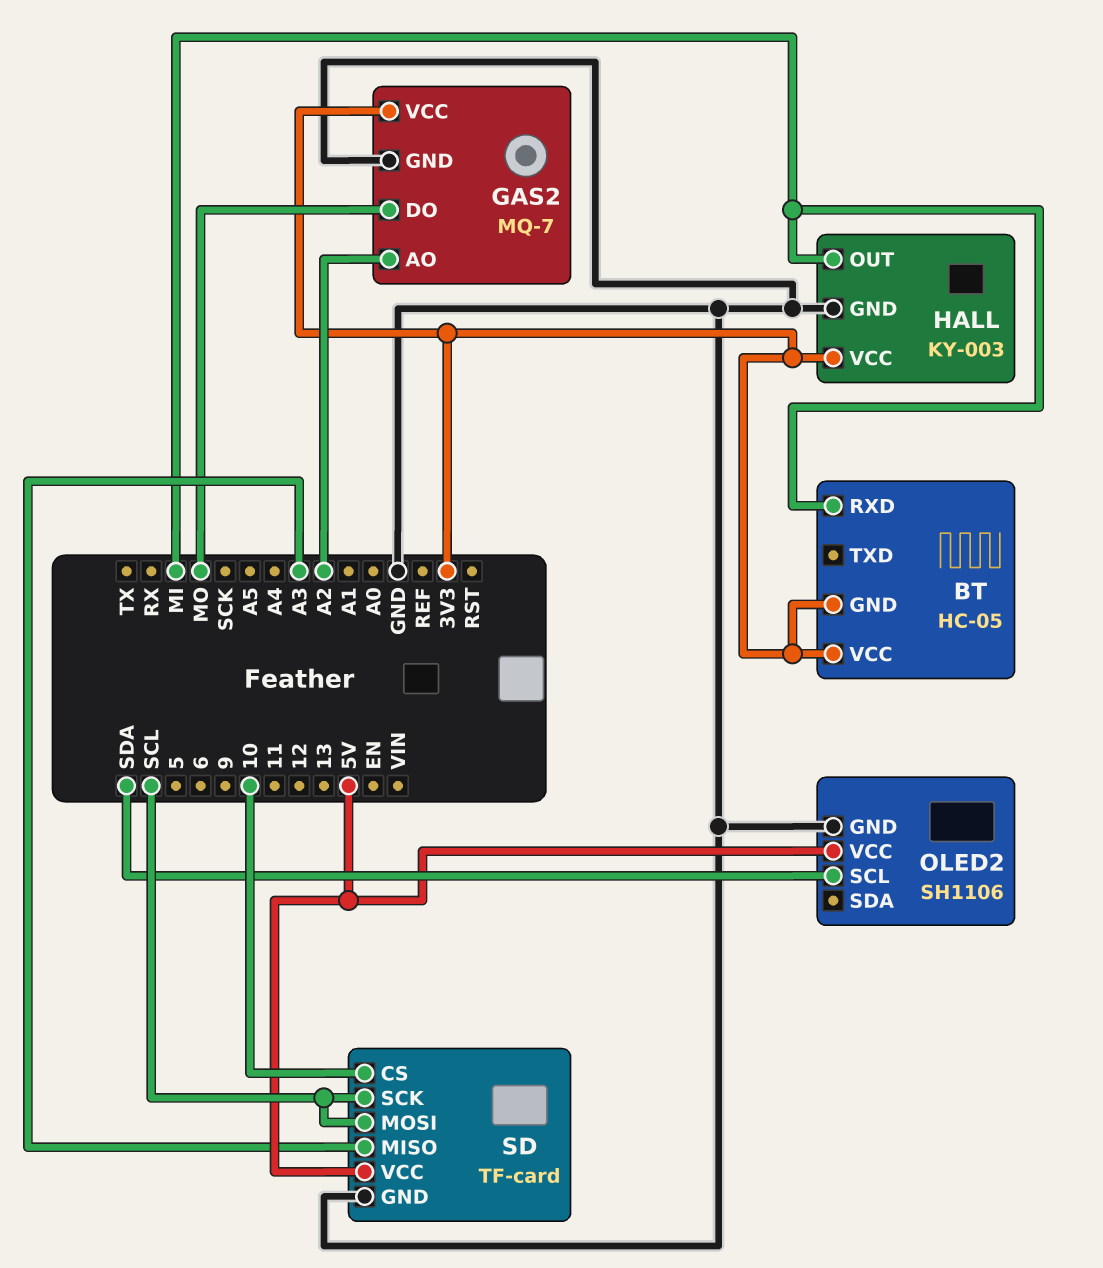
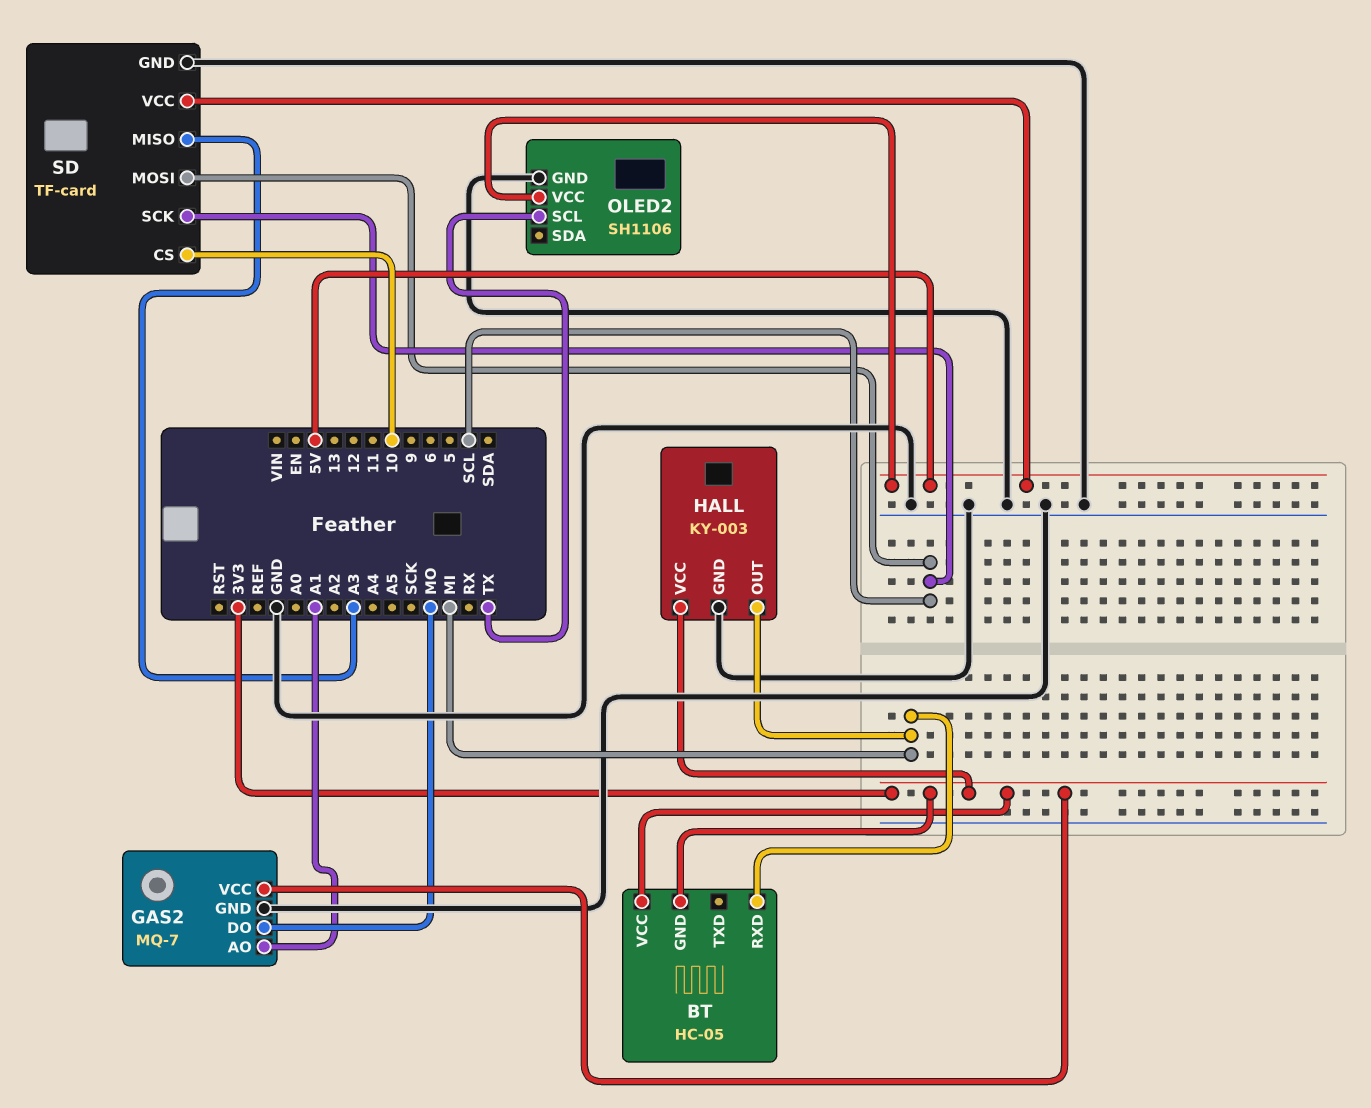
GAS2 pin AO: A2 -> A1
OLED2 pin SCL: SDA -> TX

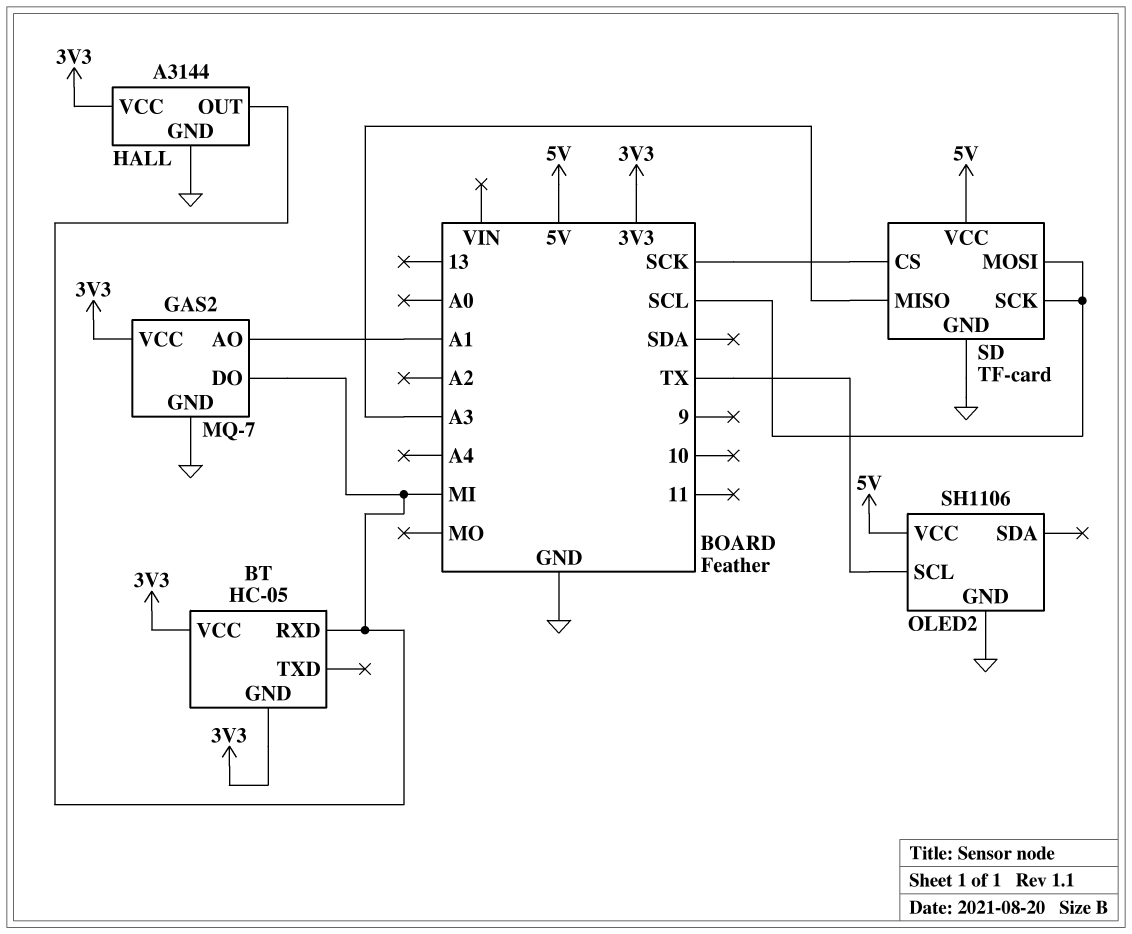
GAS2 pin DO: MO -> MI
HALL: KY-003 -> A3144
SD pin CS: 10 -> SCK

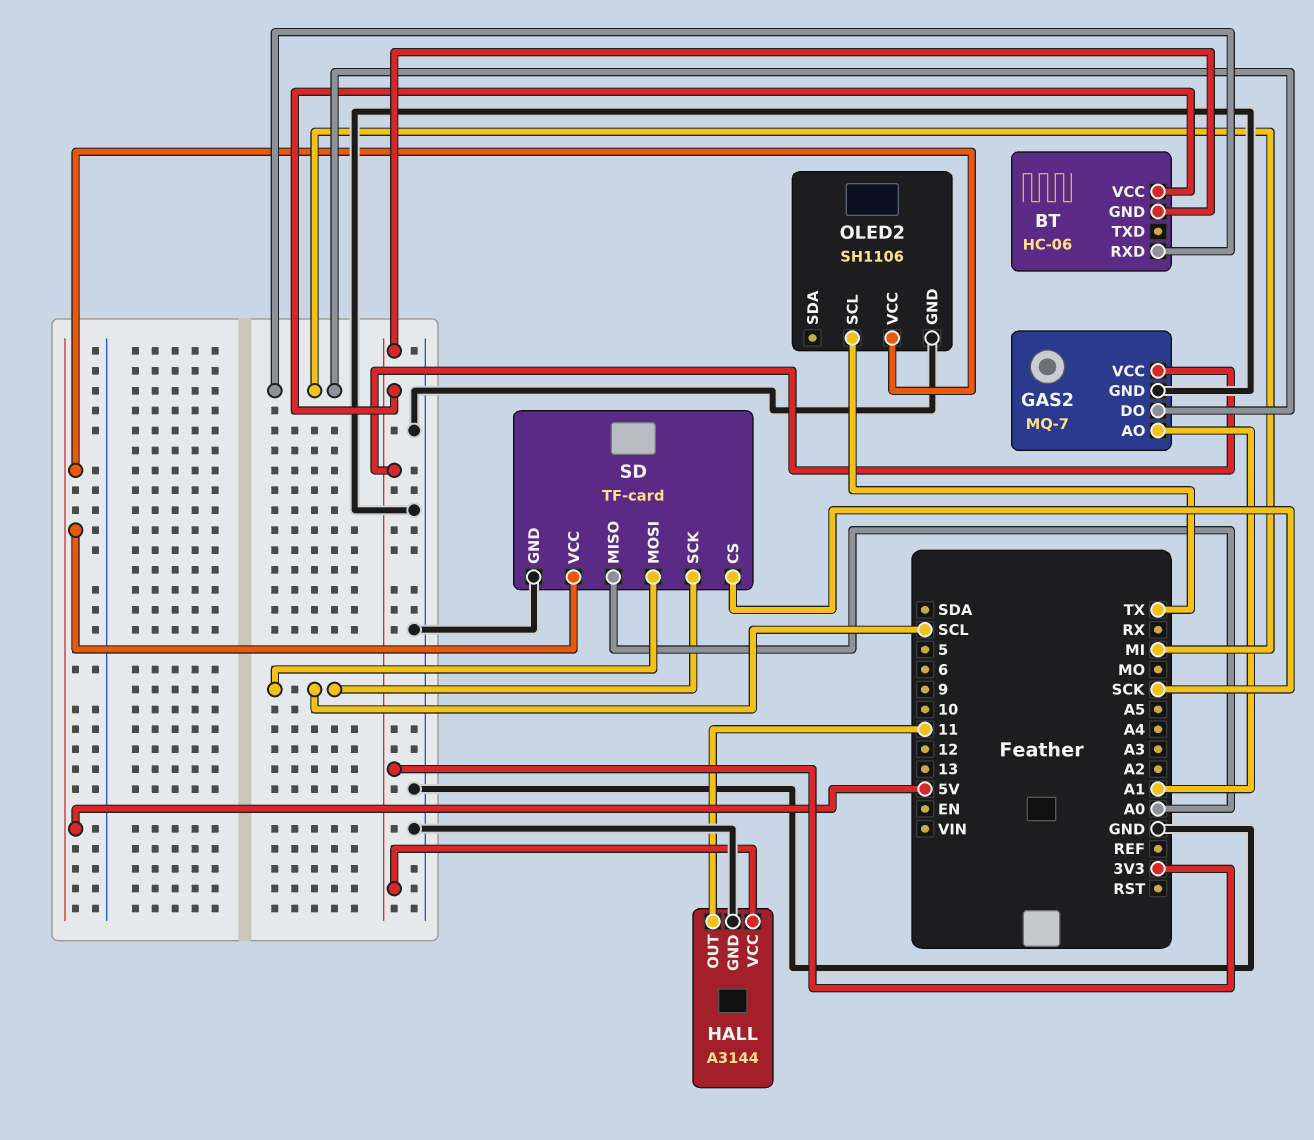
BT: HC-05 -> HC-06
HALL pin OUT: MI -> 11
SD pin MISO: A3 -> A0

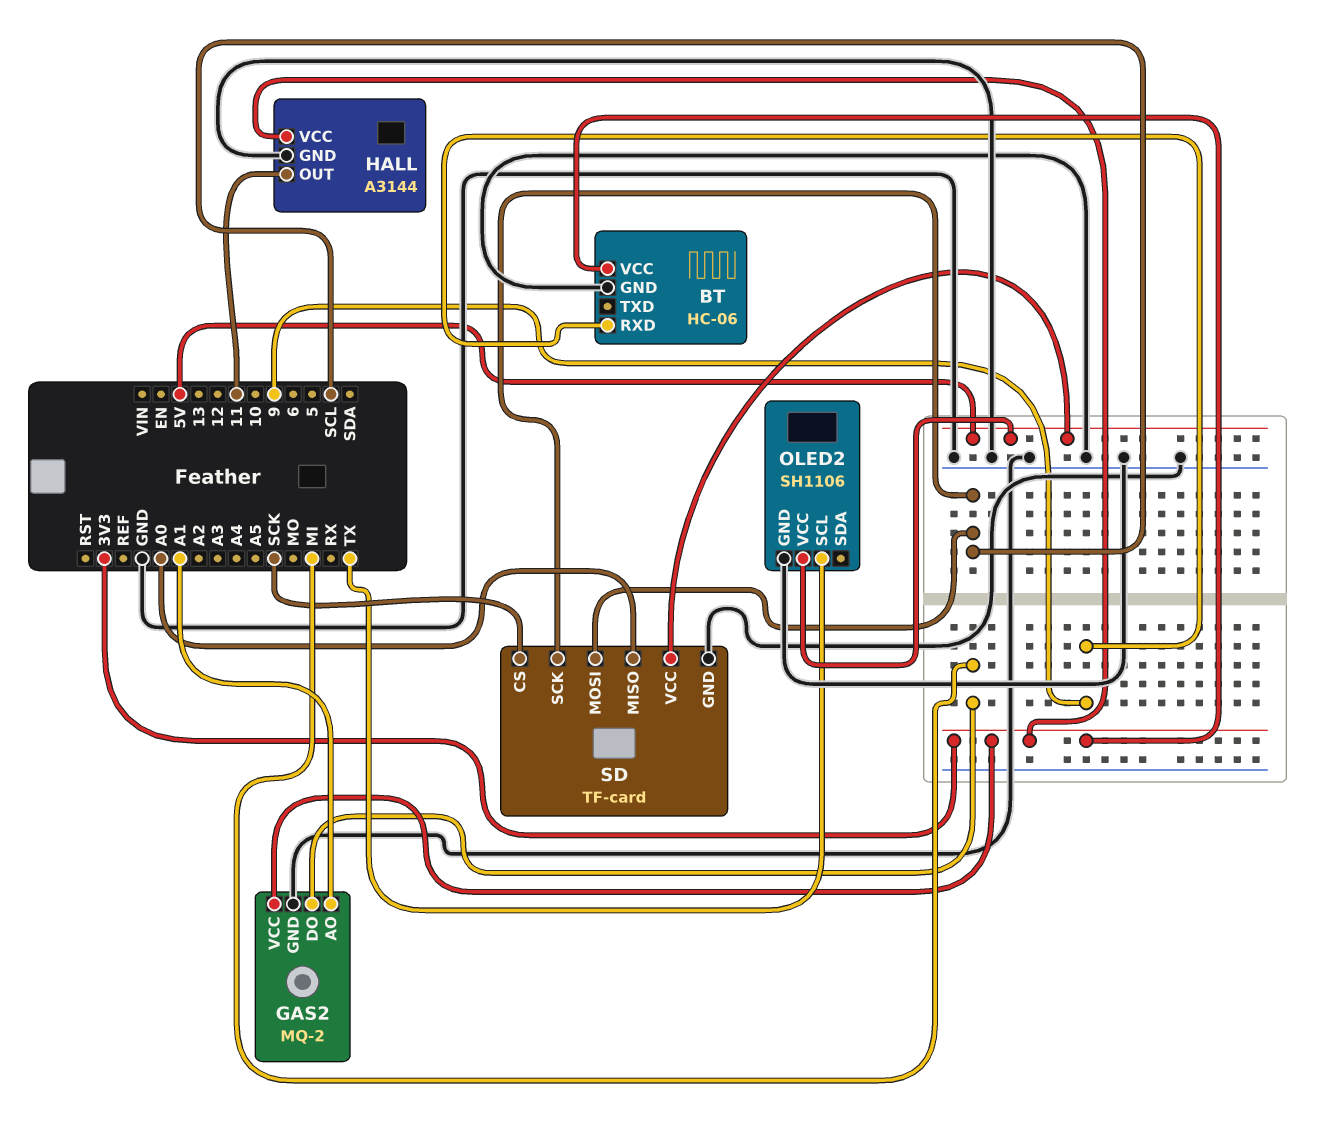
BT pin GND: 3V3 -> GND
BT pin RXD: MI -> 9
GAS2: MQ-7 -> MQ-2

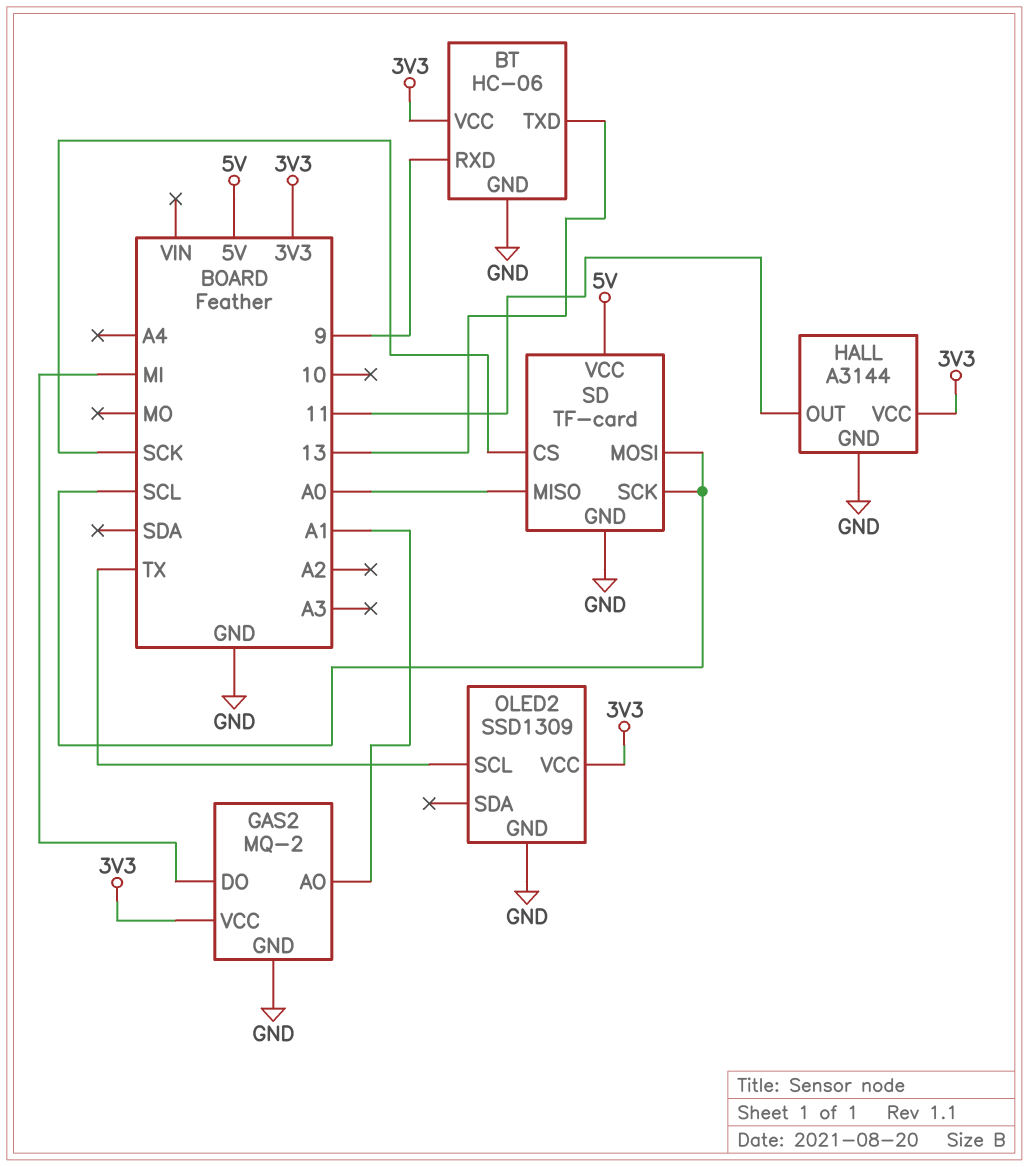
BT pin TXD: none -> 13
OLED2: SH1106 -> SSD1309
OLED2 pin VCC: 5V -> 3V3

